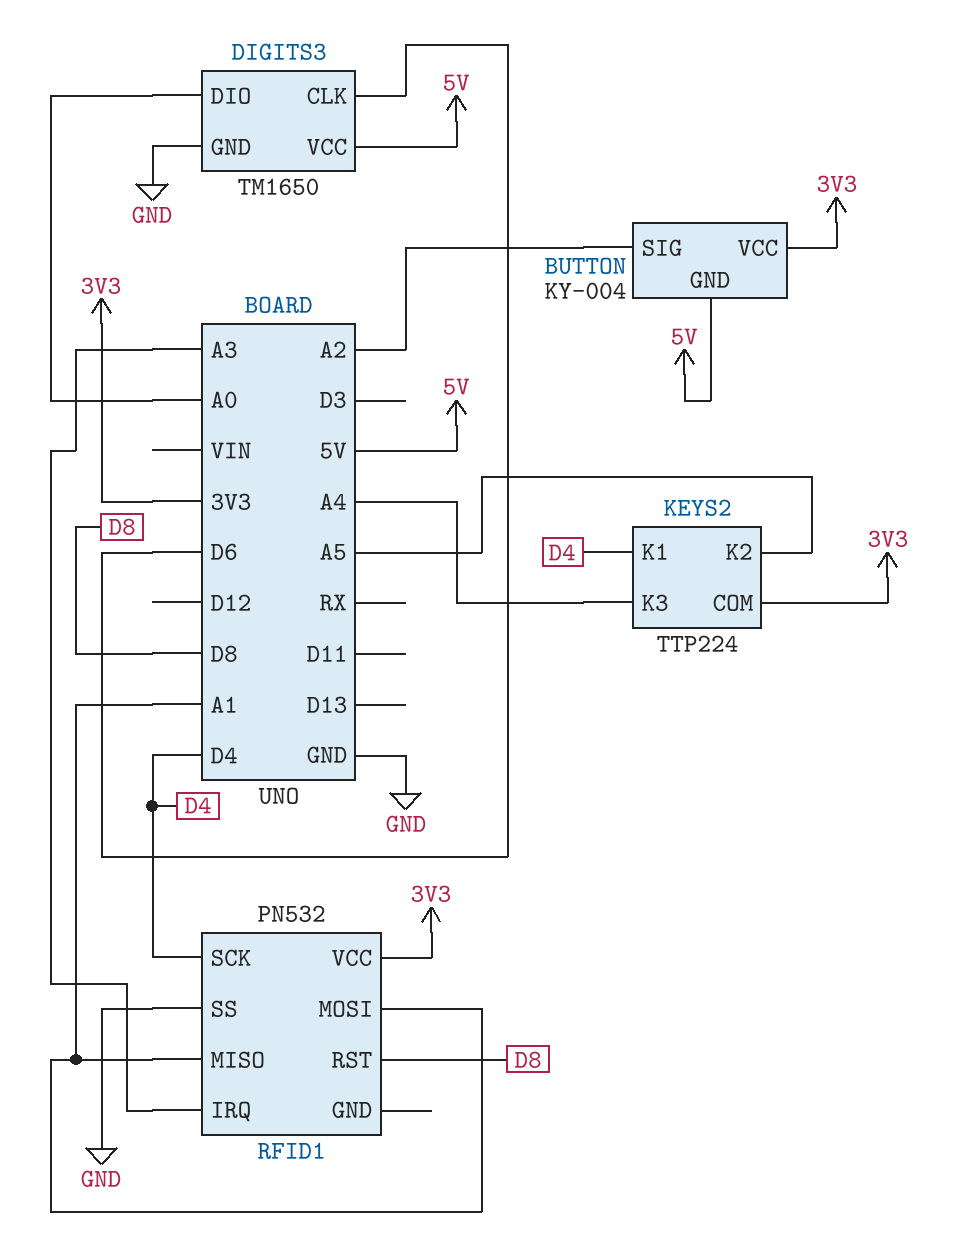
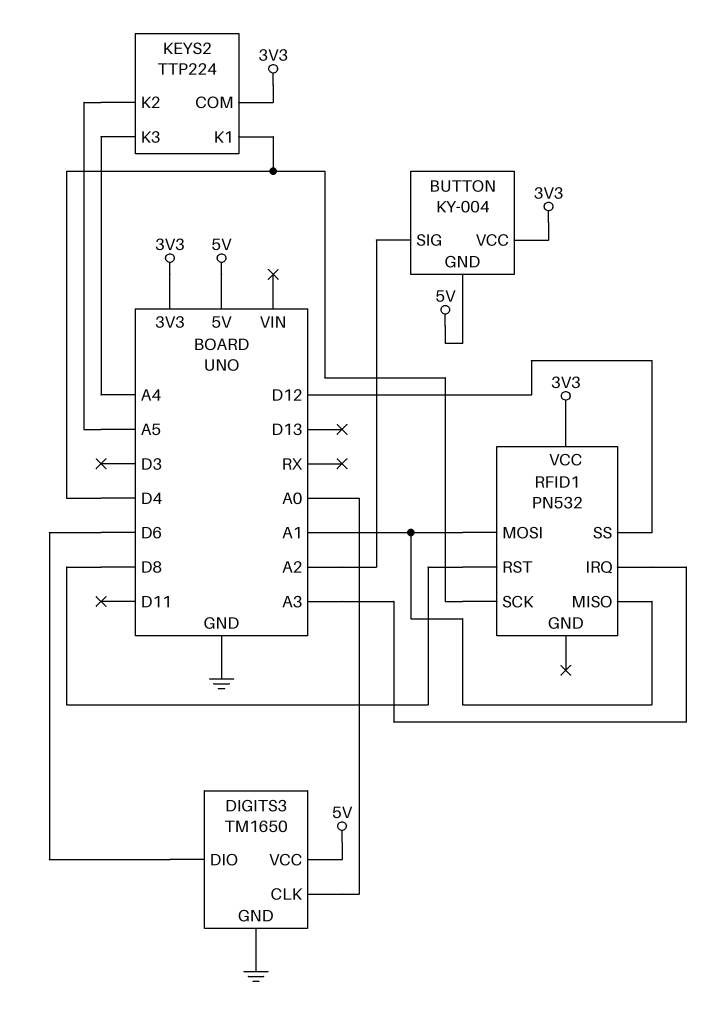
DIGITS3 pin CLK: D6 -> A0
DIGITS3 pin DIO: A0 -> D6
RFID1 pin SS: GND -> D12

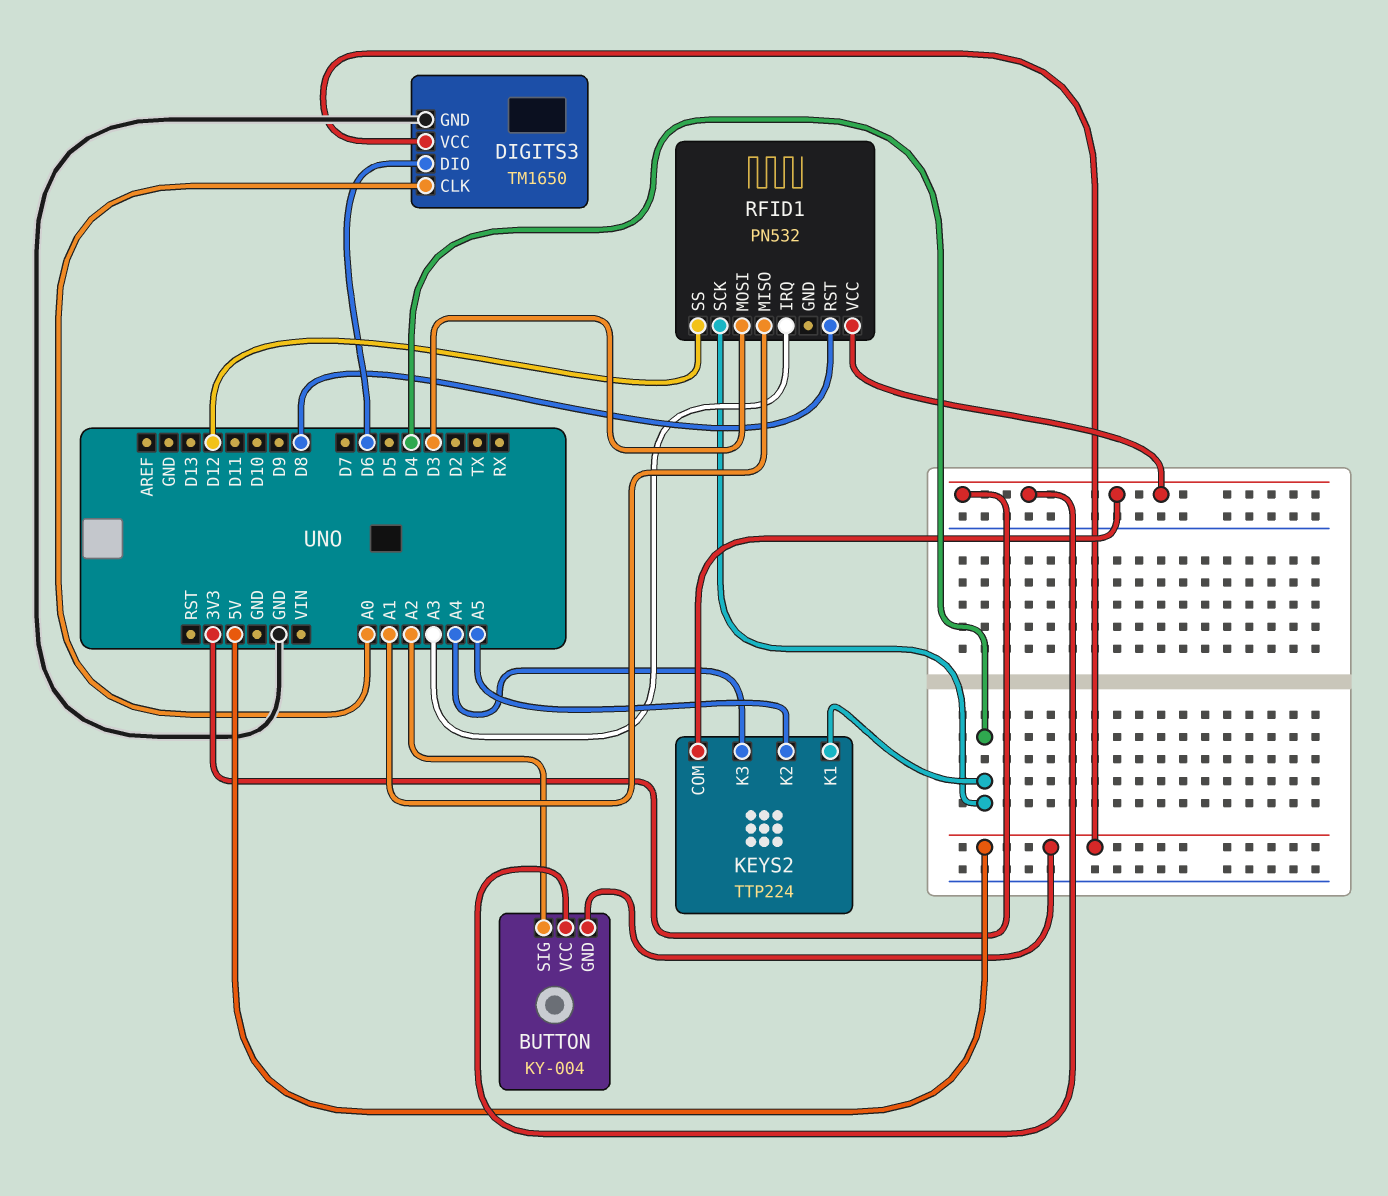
RFID1 pin MOSI: A1 -> D3

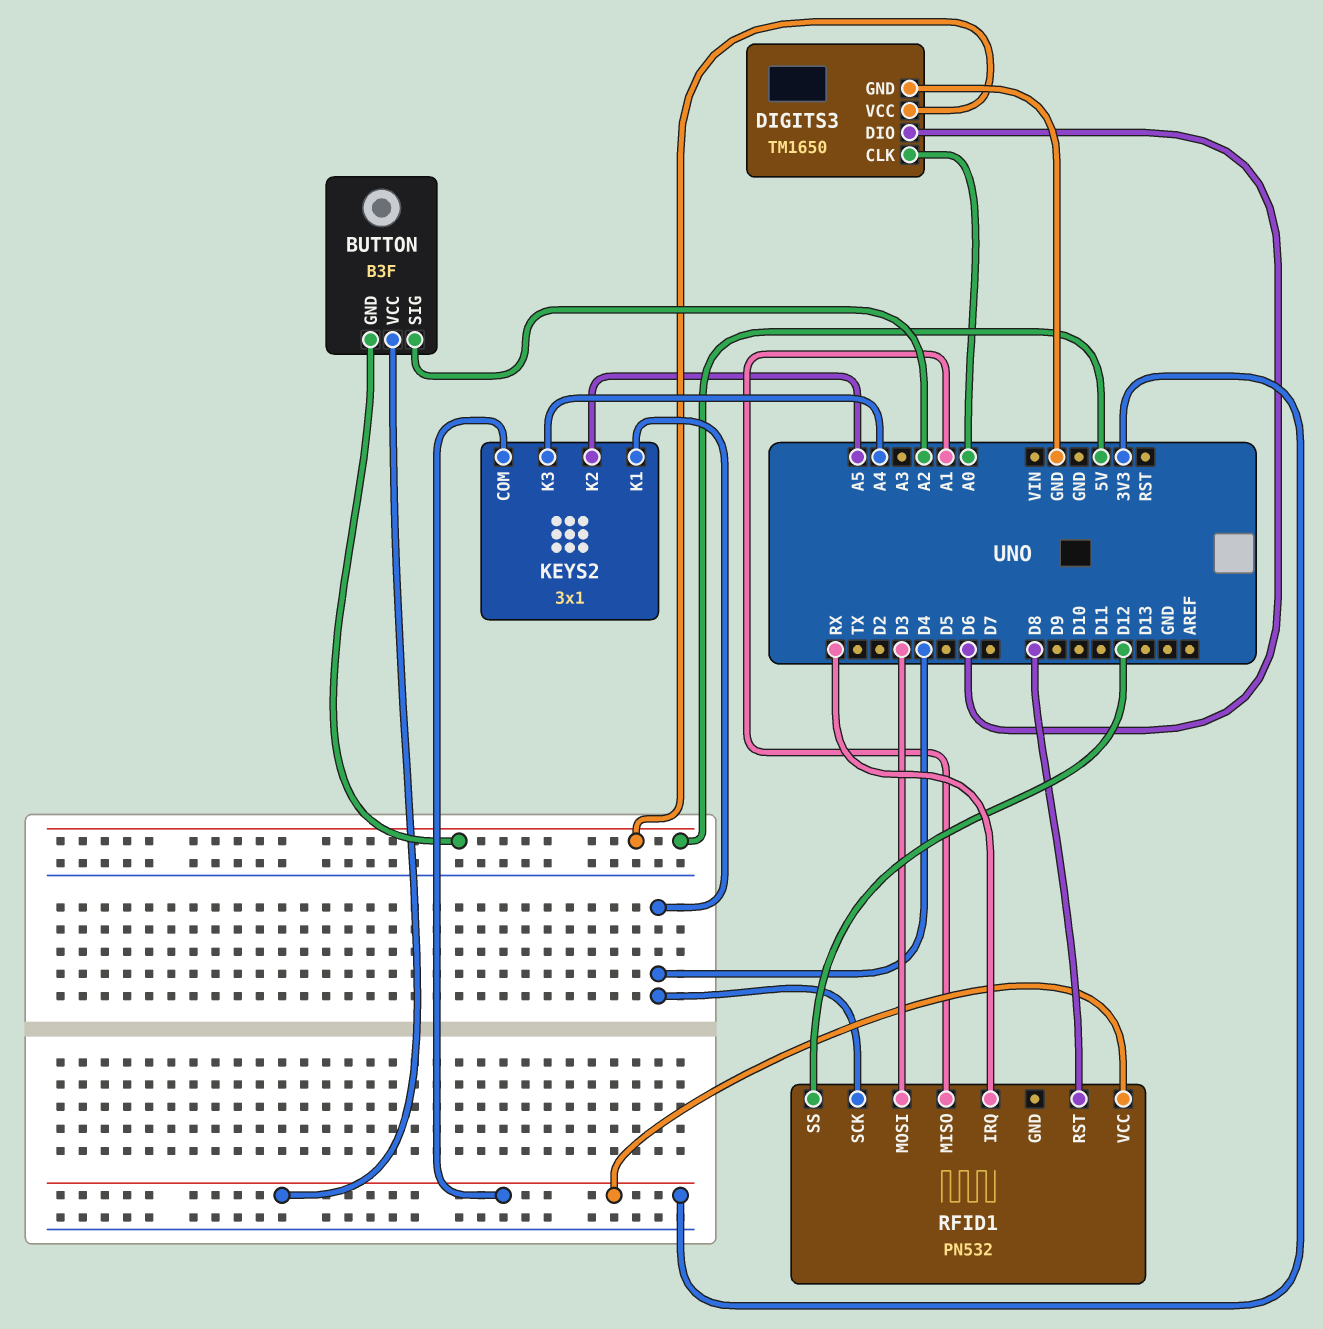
BUTTON: KY-004 -> B3F
KEYS2: TTP224 -> 3x1
RFID1 pin IRQ: A3 -> RX

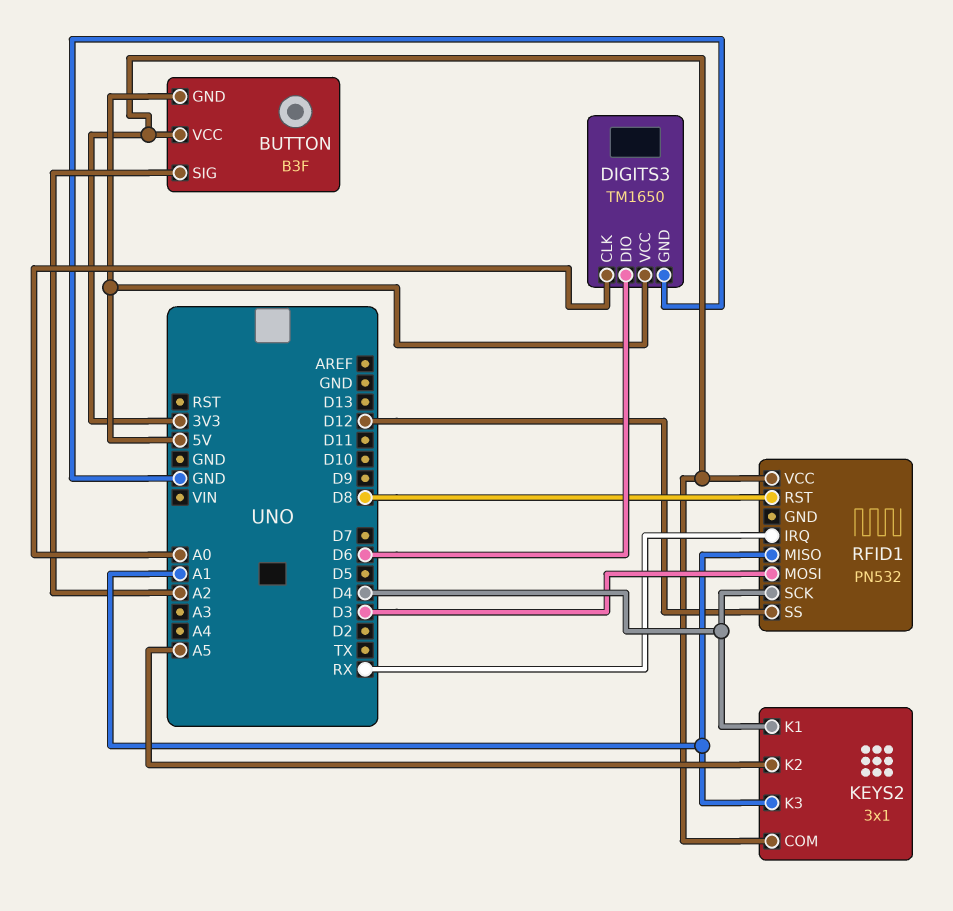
KEYS2 pin K3: A4 -> A1

